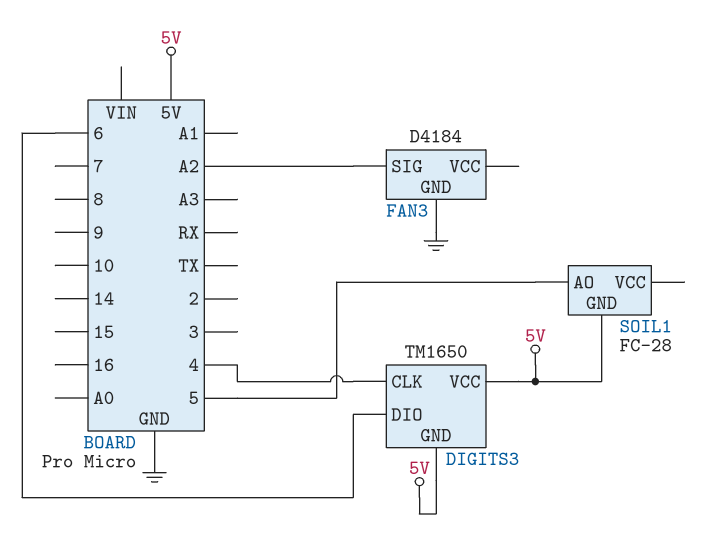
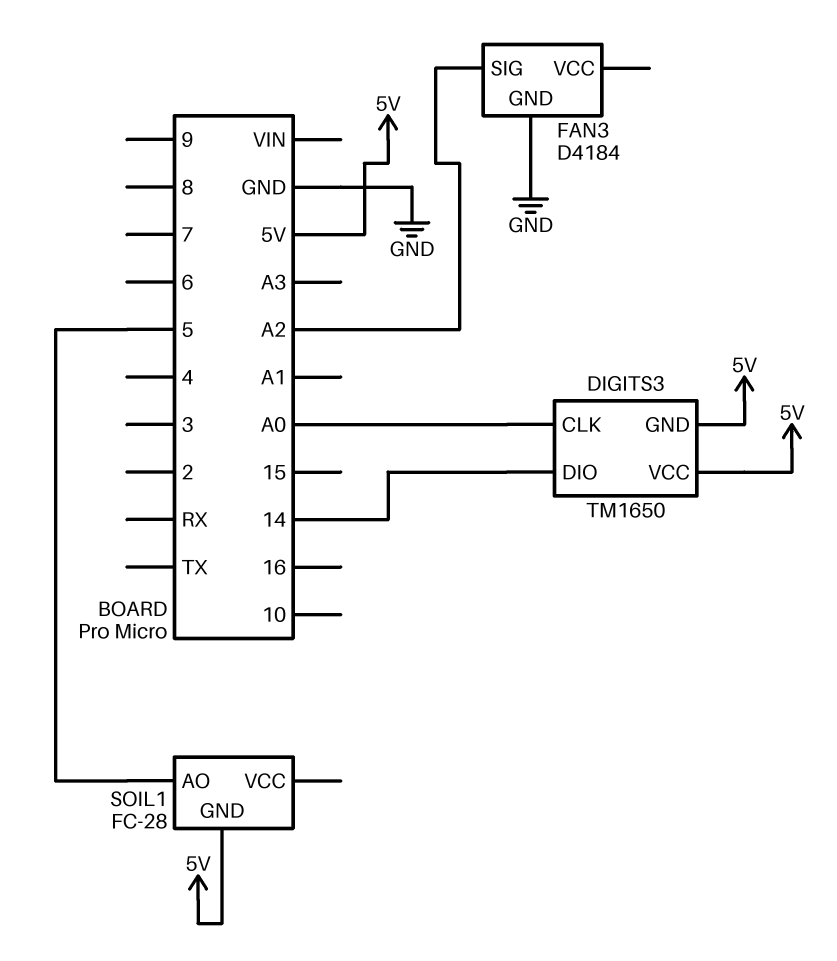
DIGITS3 pin CLK: 4 -> A0
DIGITS3 pin DIO: 6 -> 14

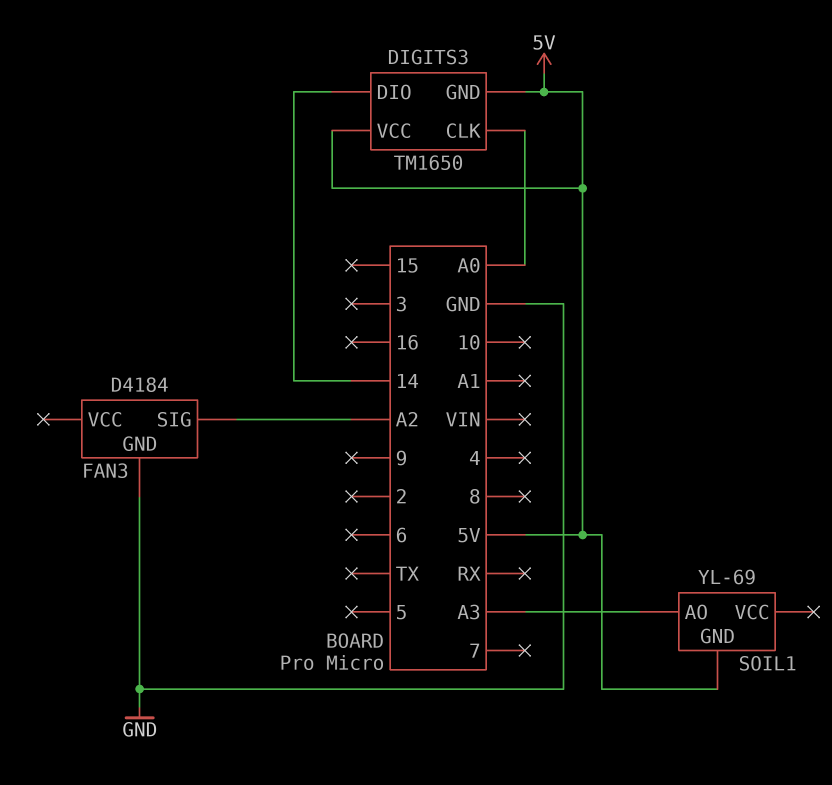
SOIL1: FC-28 -> YL-69
SOIL1 pin AO: 5 -> A3

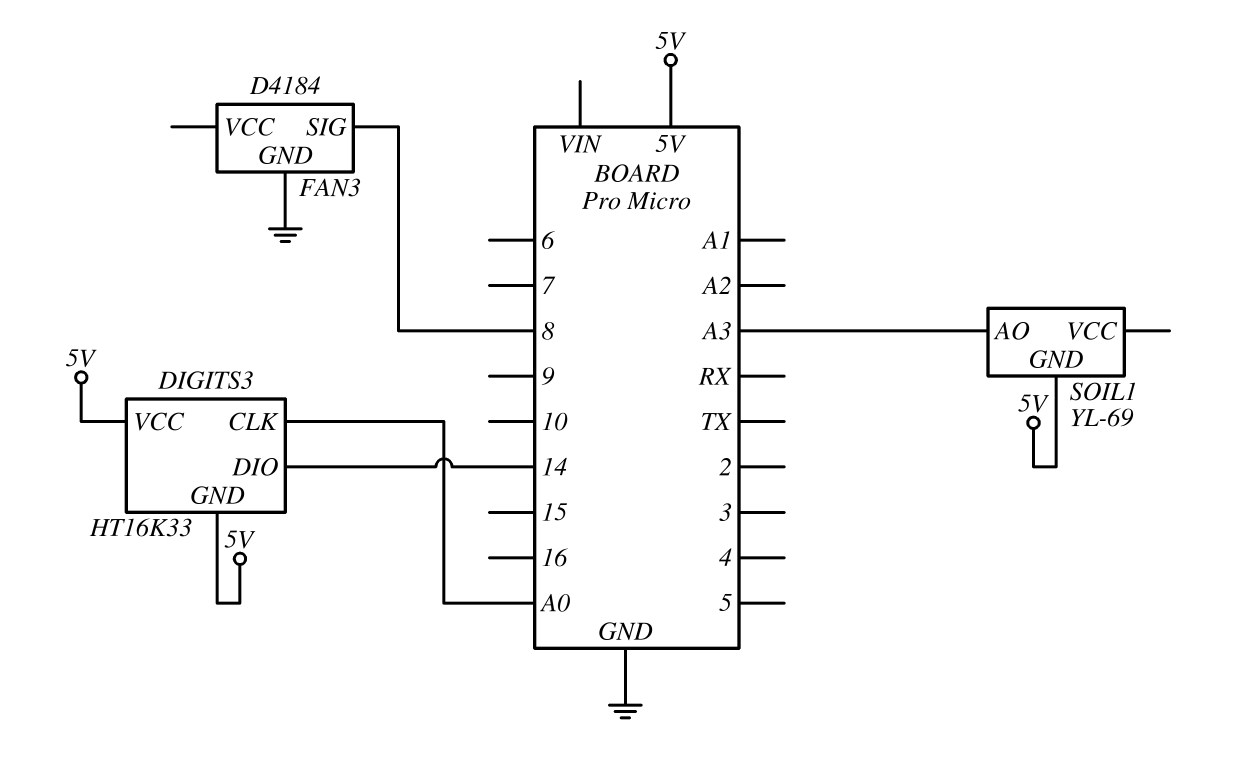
DIGITS3: TM1650 -> HT16K33
FAN3 pin SIG: A2 -> 8

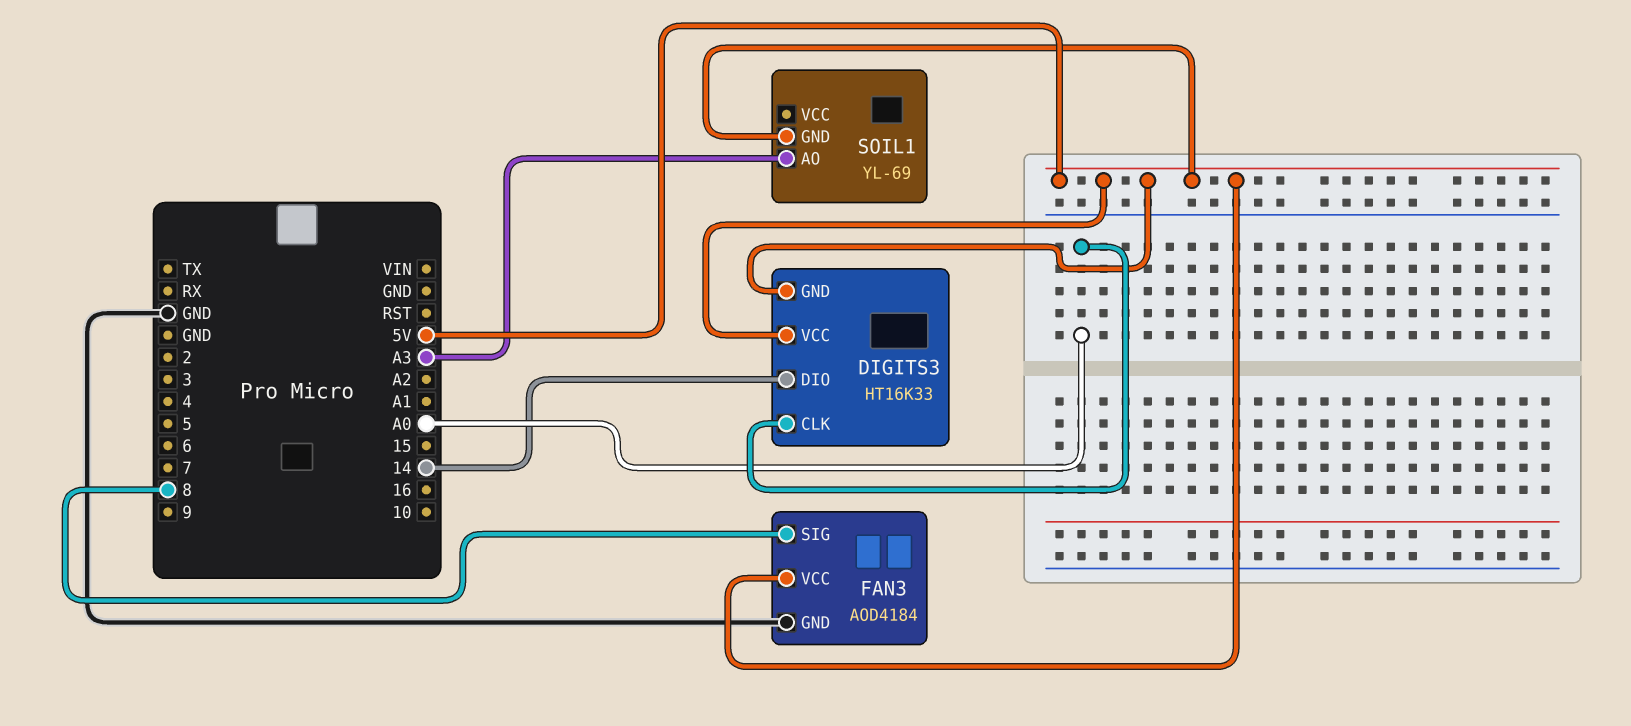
FAN3: D4184 -> AOD4184
FAN3 pin VCC: none -> 5V

